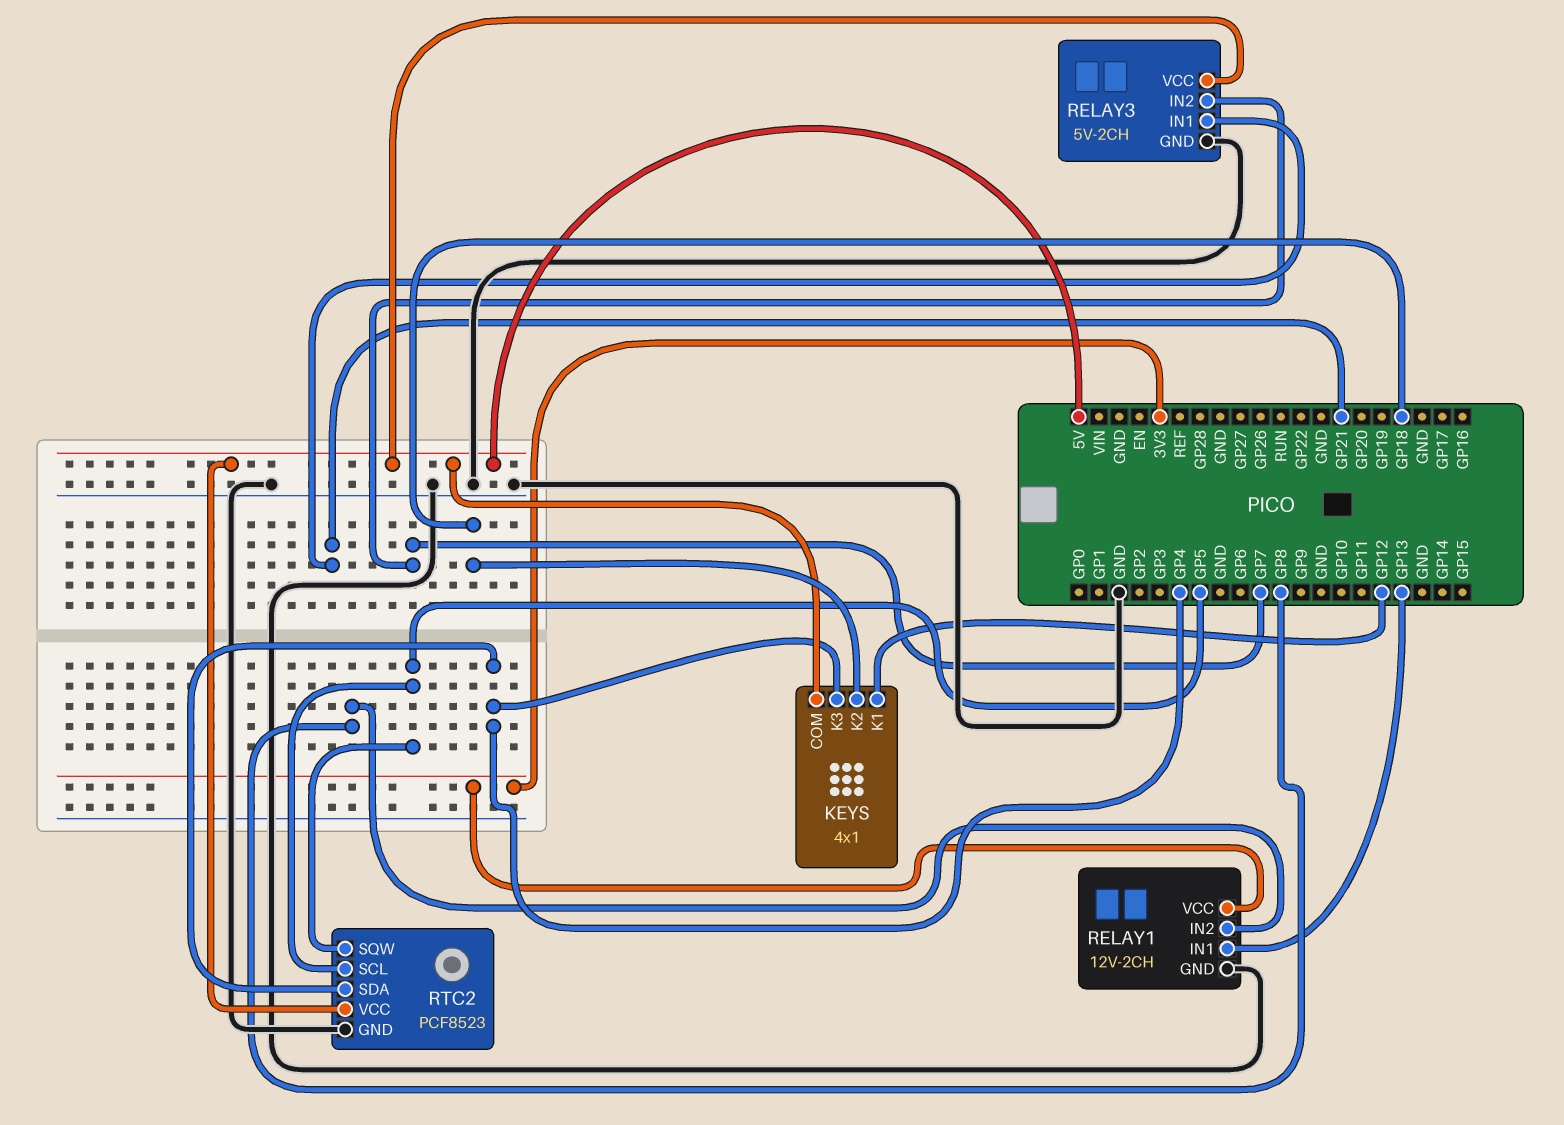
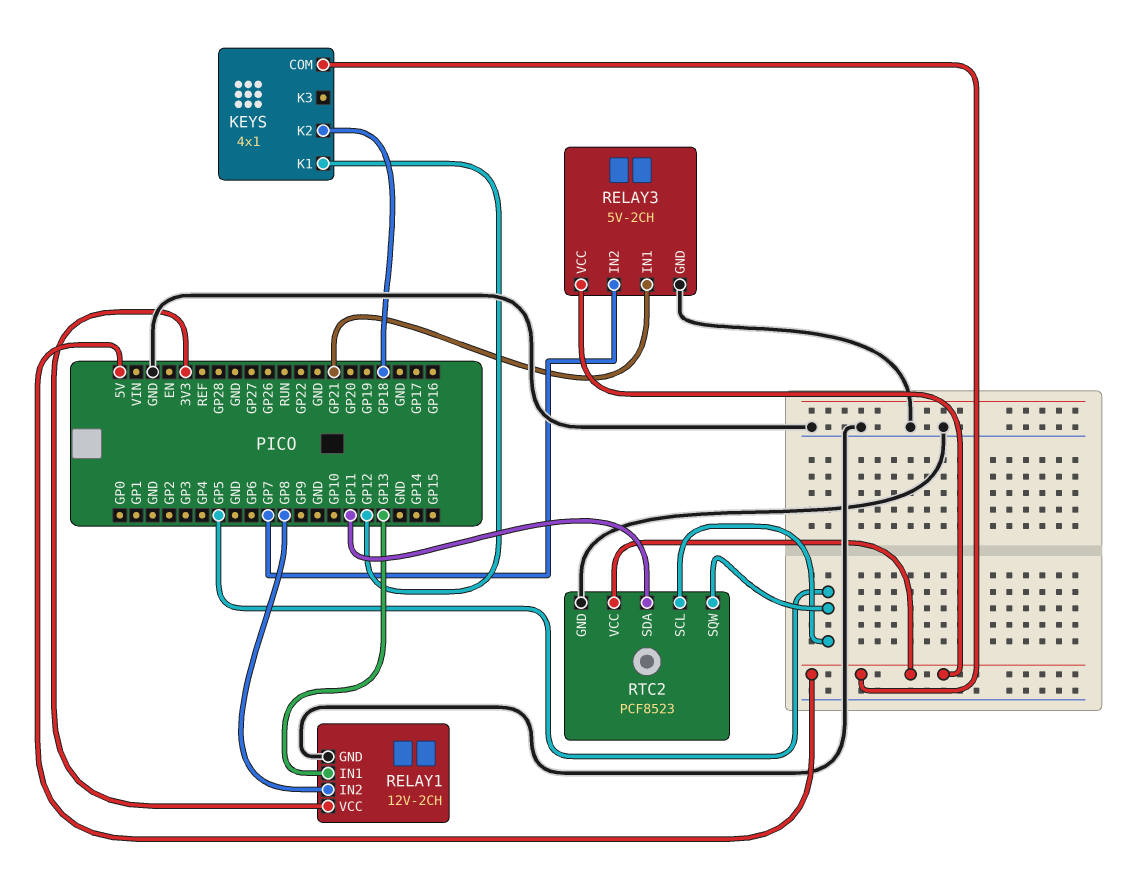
KEYS pin K3: GP4 -> none
RTC2 pin SDA: GP4 -> GP11

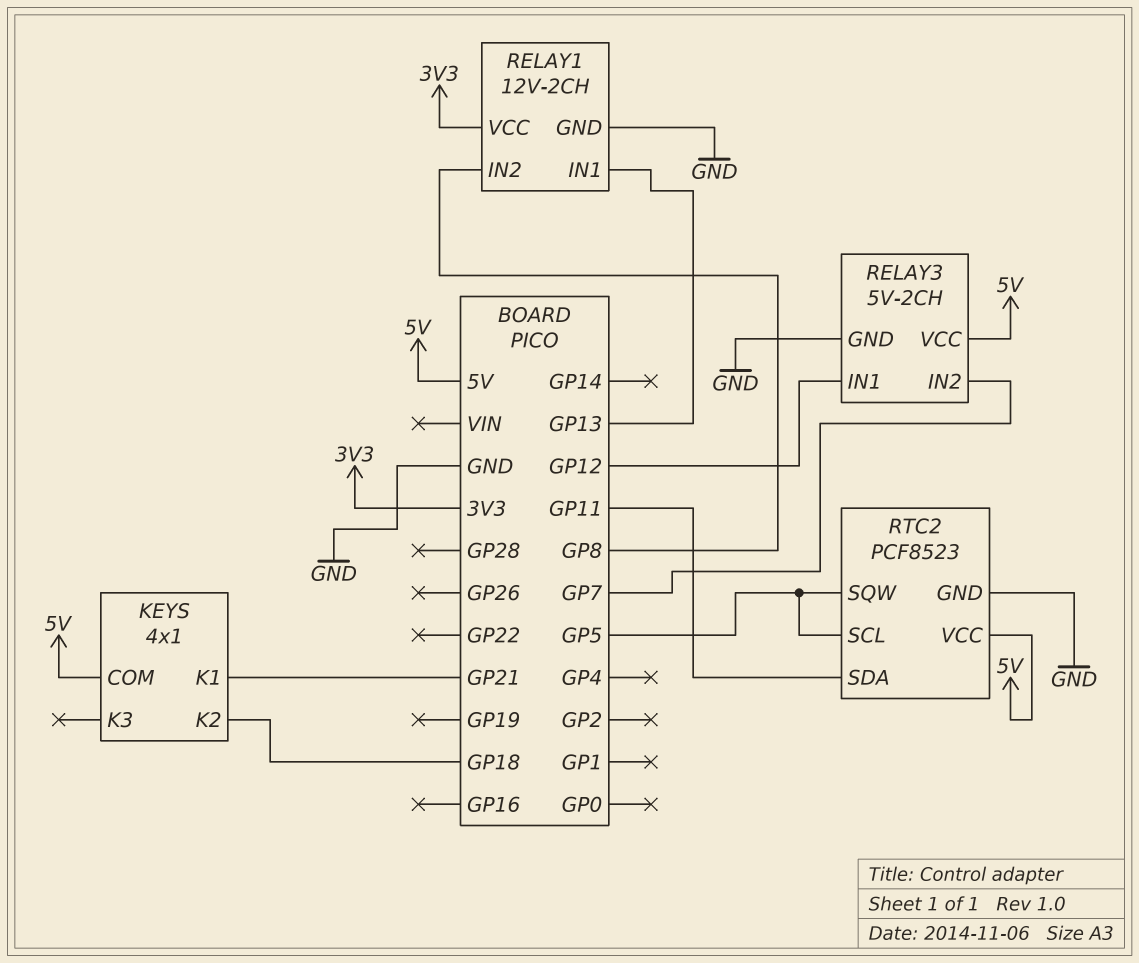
KEYS pin K1: GP12 -> GP21
RELAY3 pin IN1: GP21 -> GP12

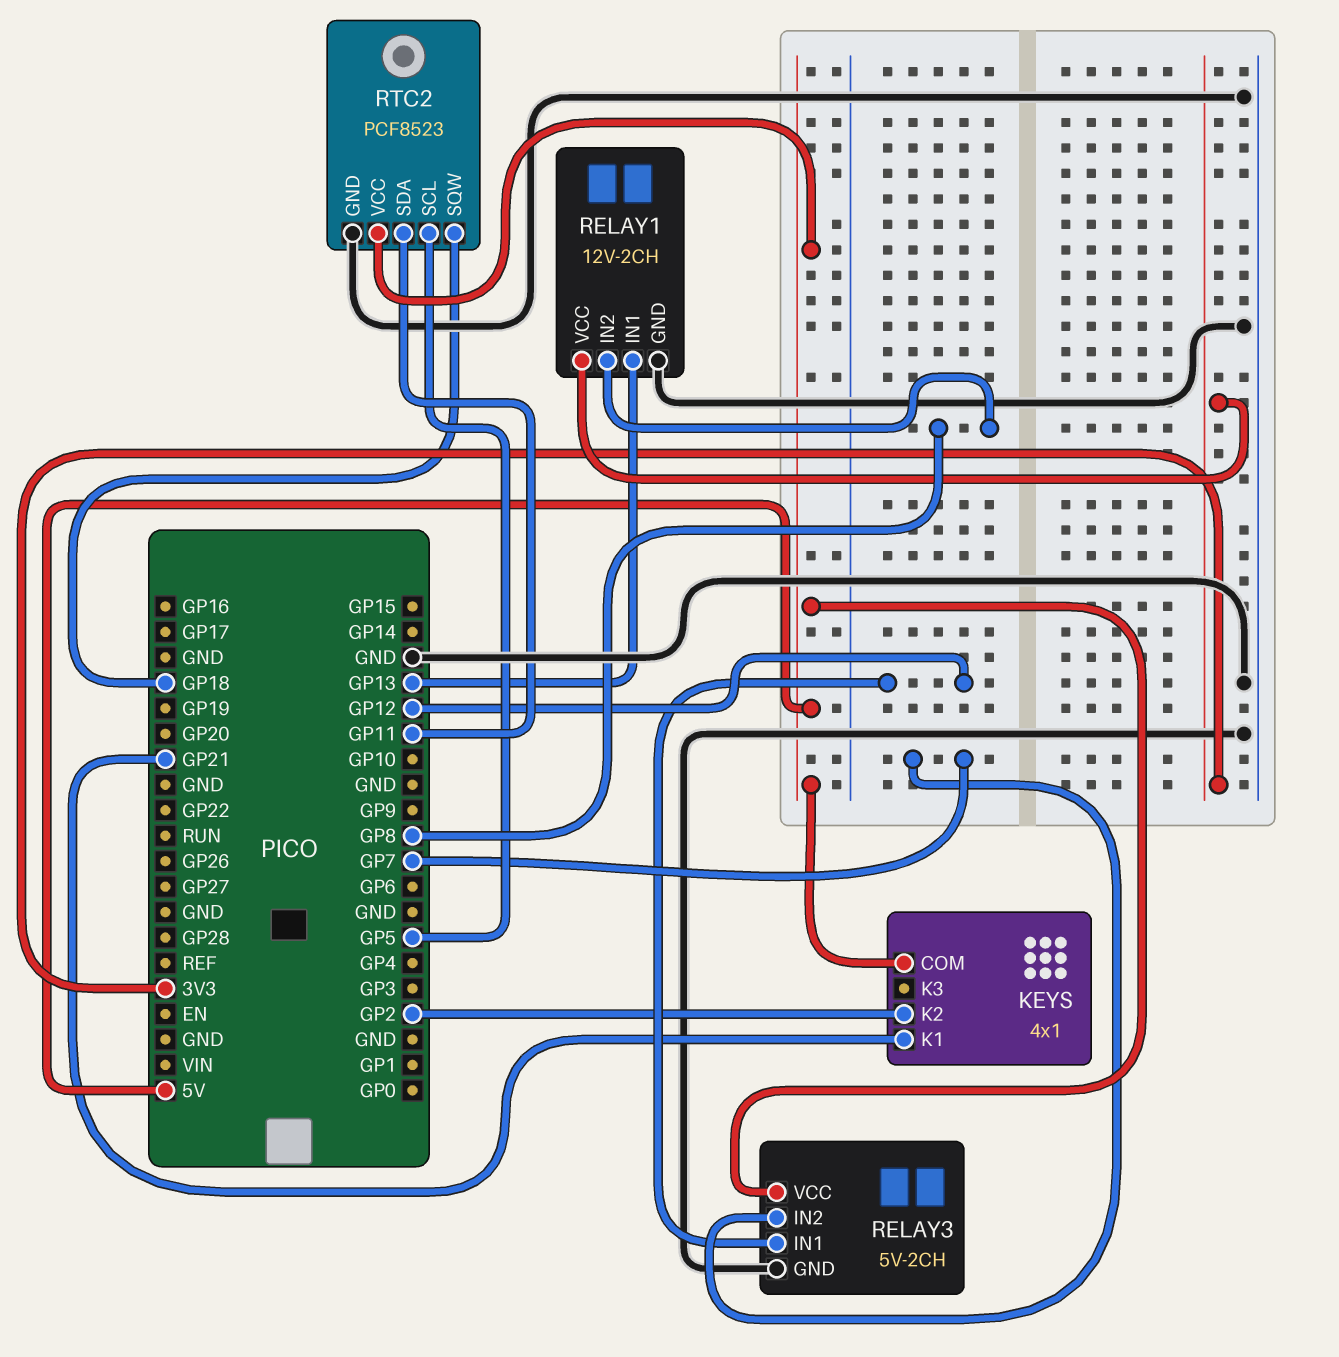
KEYS pin K2: GP18 -> GP2
RTC2 pin SQW: GP5 -> GP18

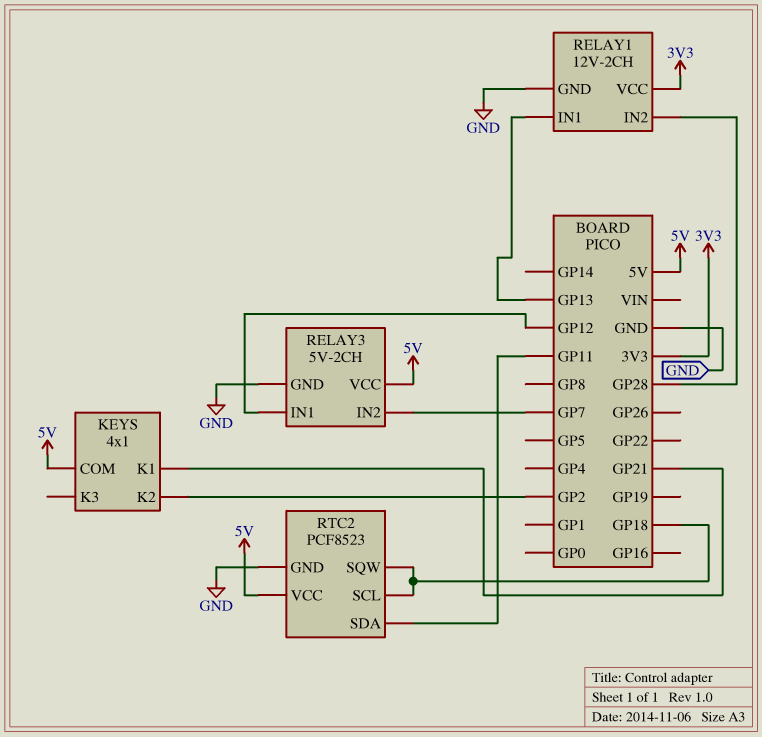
RELAY1 pin IN2: GP8 -> GP28
RTC2 pin SCL: GP5 -> GP18

